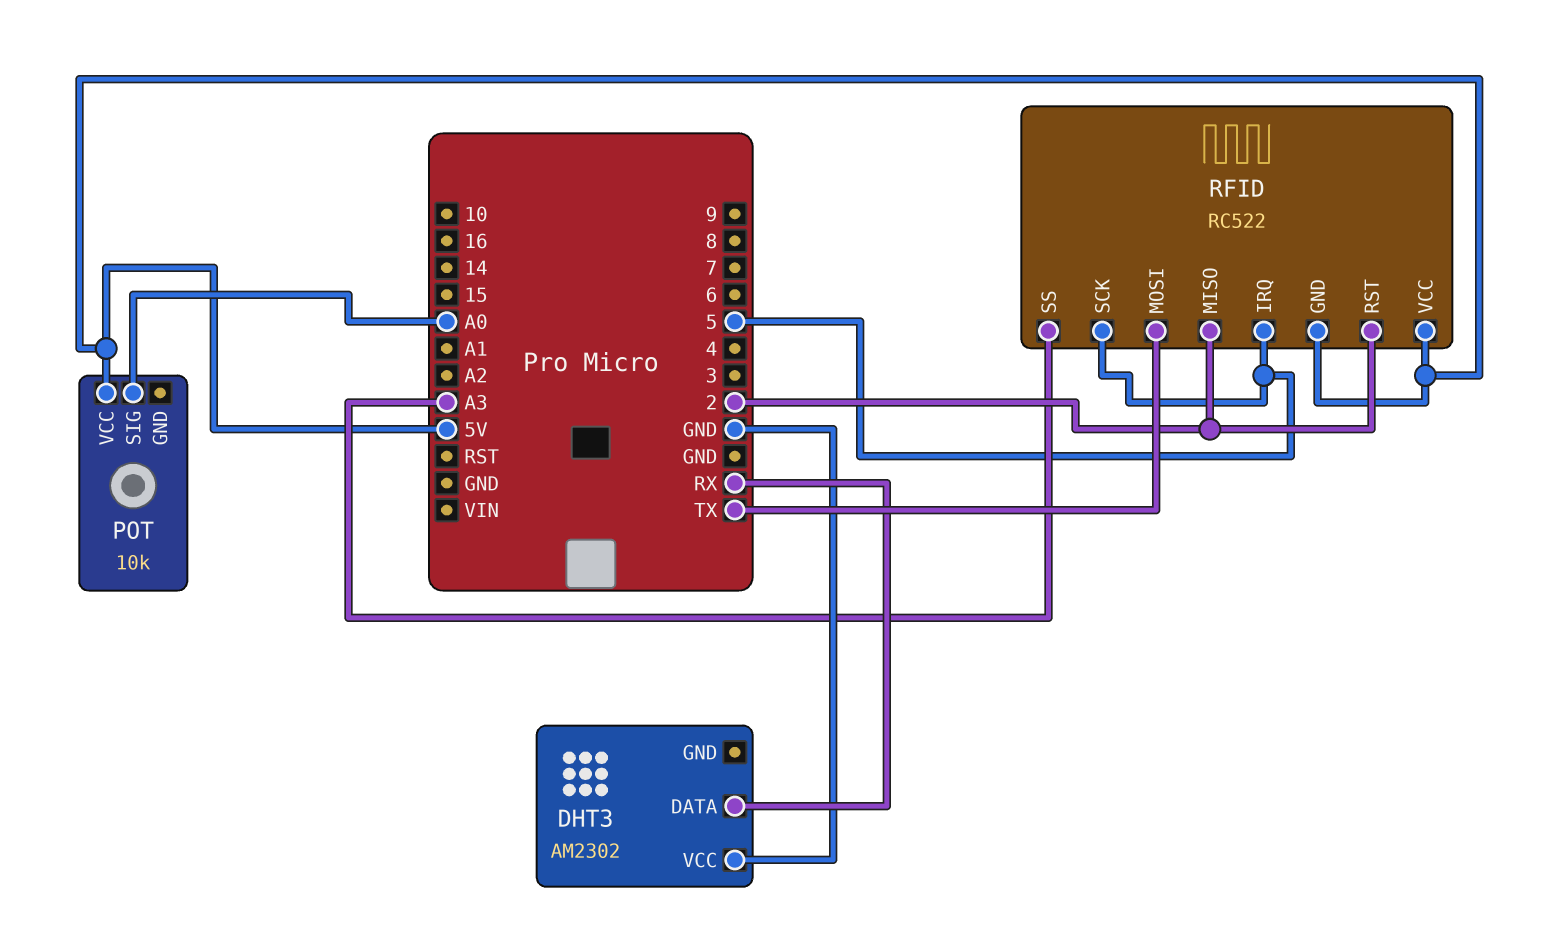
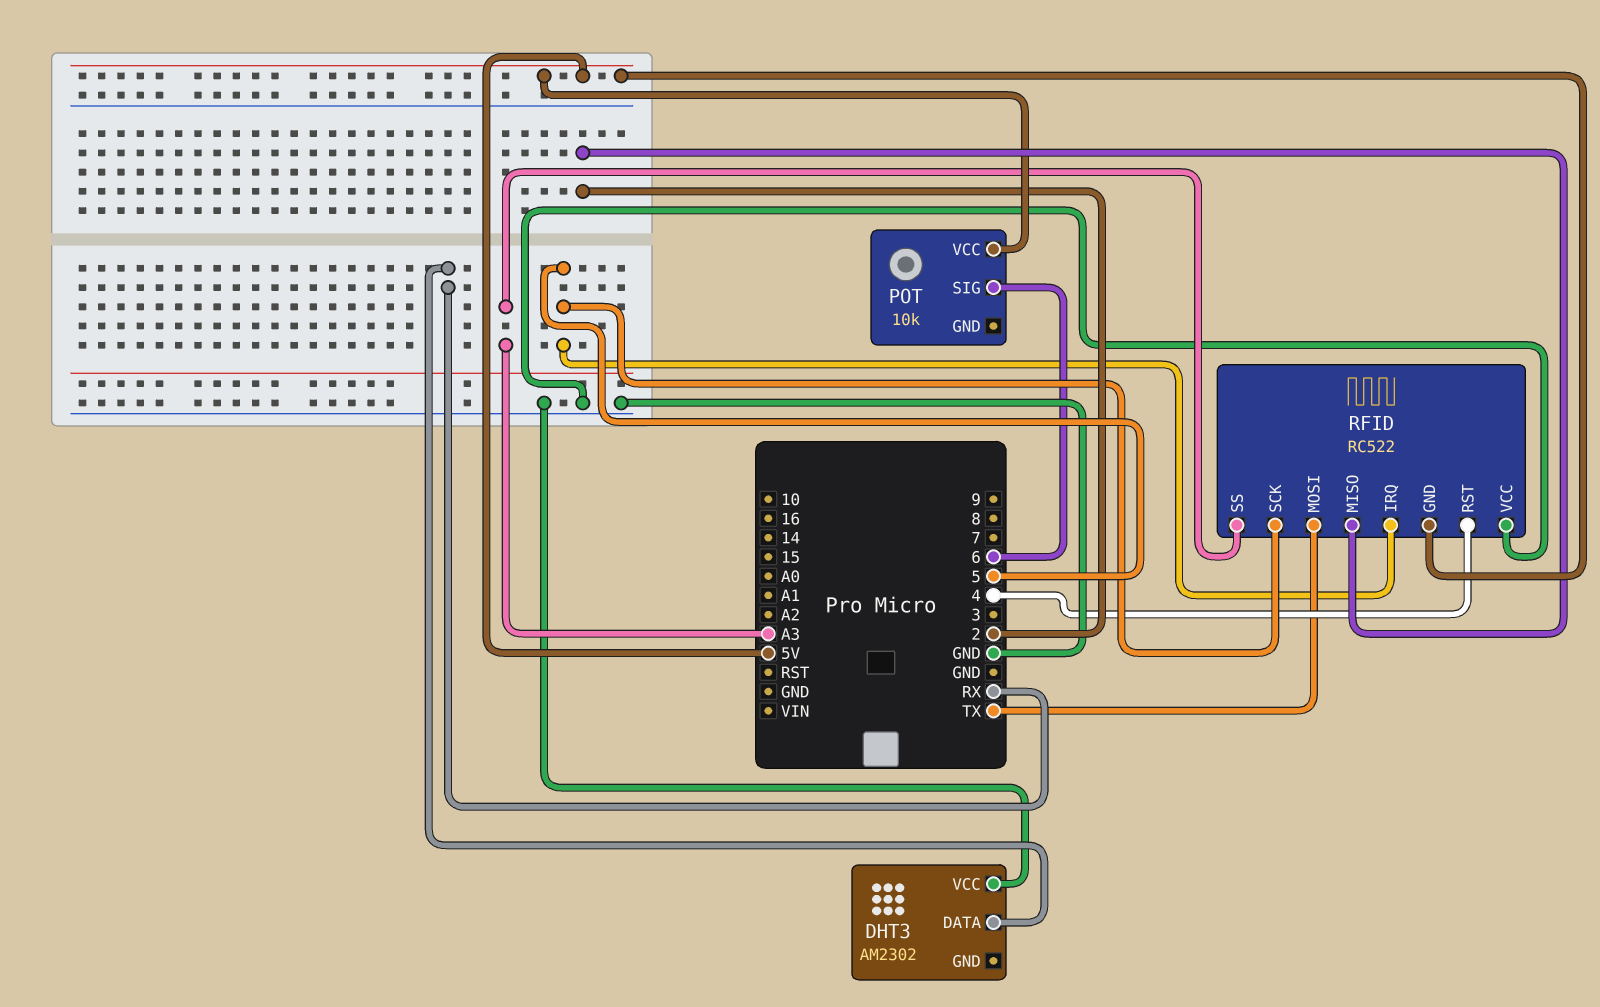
POT pin SIG: A0 -> 6
RFID pin RST: 2 -> 4
RFID pin VCC: 5V -> GND

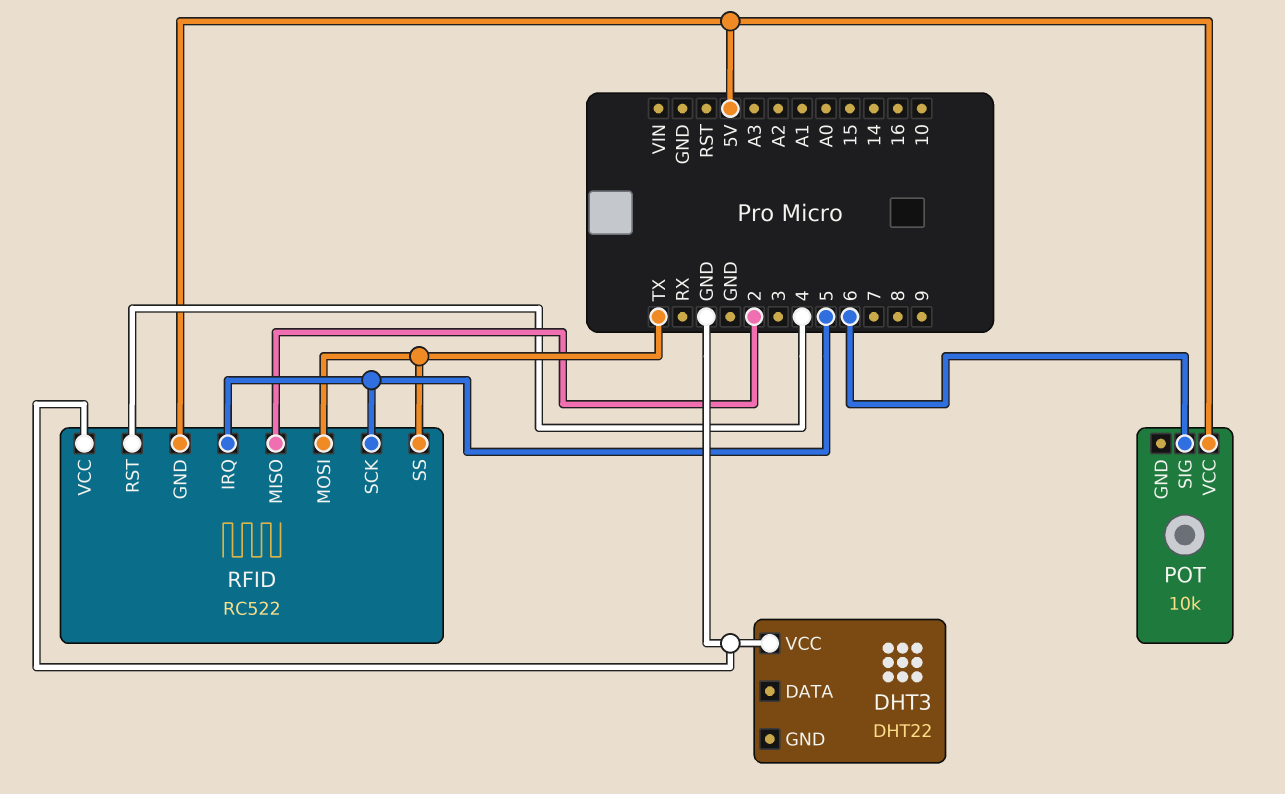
DHT3: AM2302 -> DHT22
DHT3 pin DATA: RX -> none
RFID pin SS: A3 -> TX

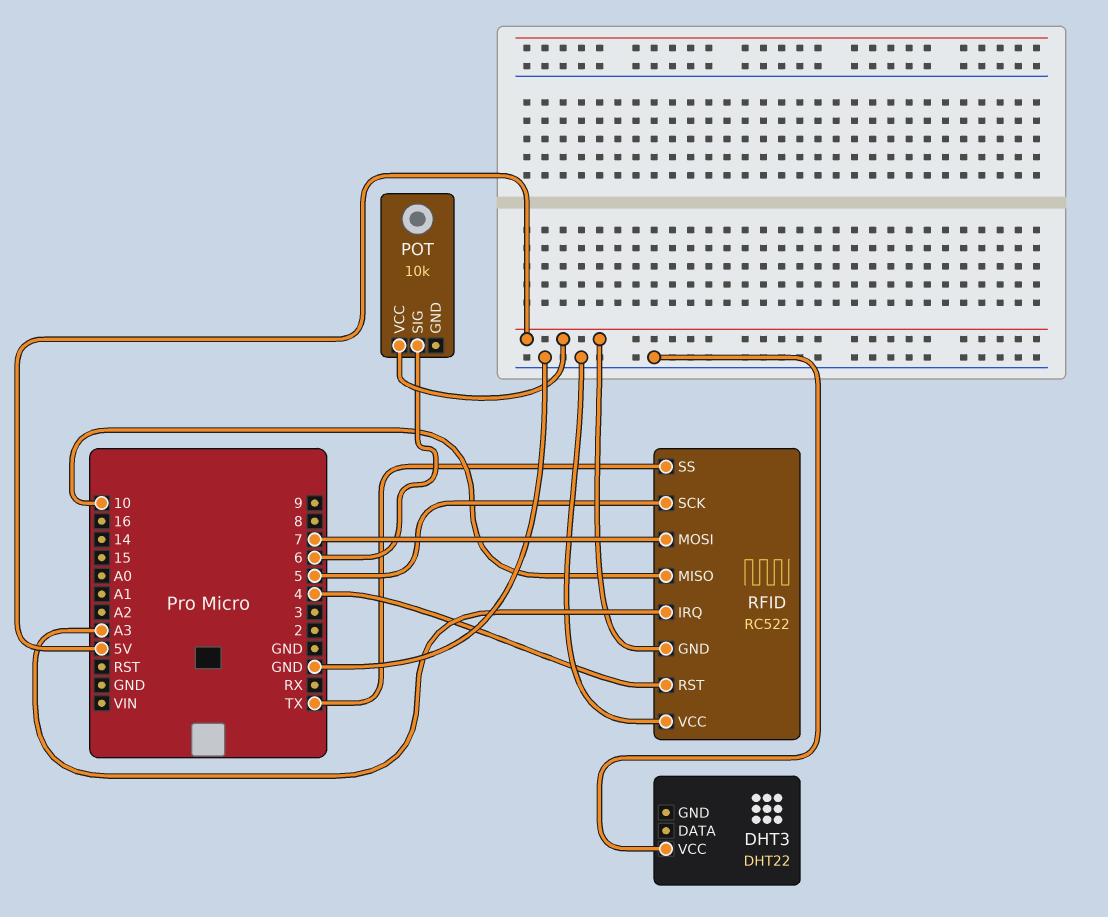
RFID pin IRQ: 5 -> A3
RFID pin MISO: 2 -> 10
RFID pin MOSI: TX -> 7

